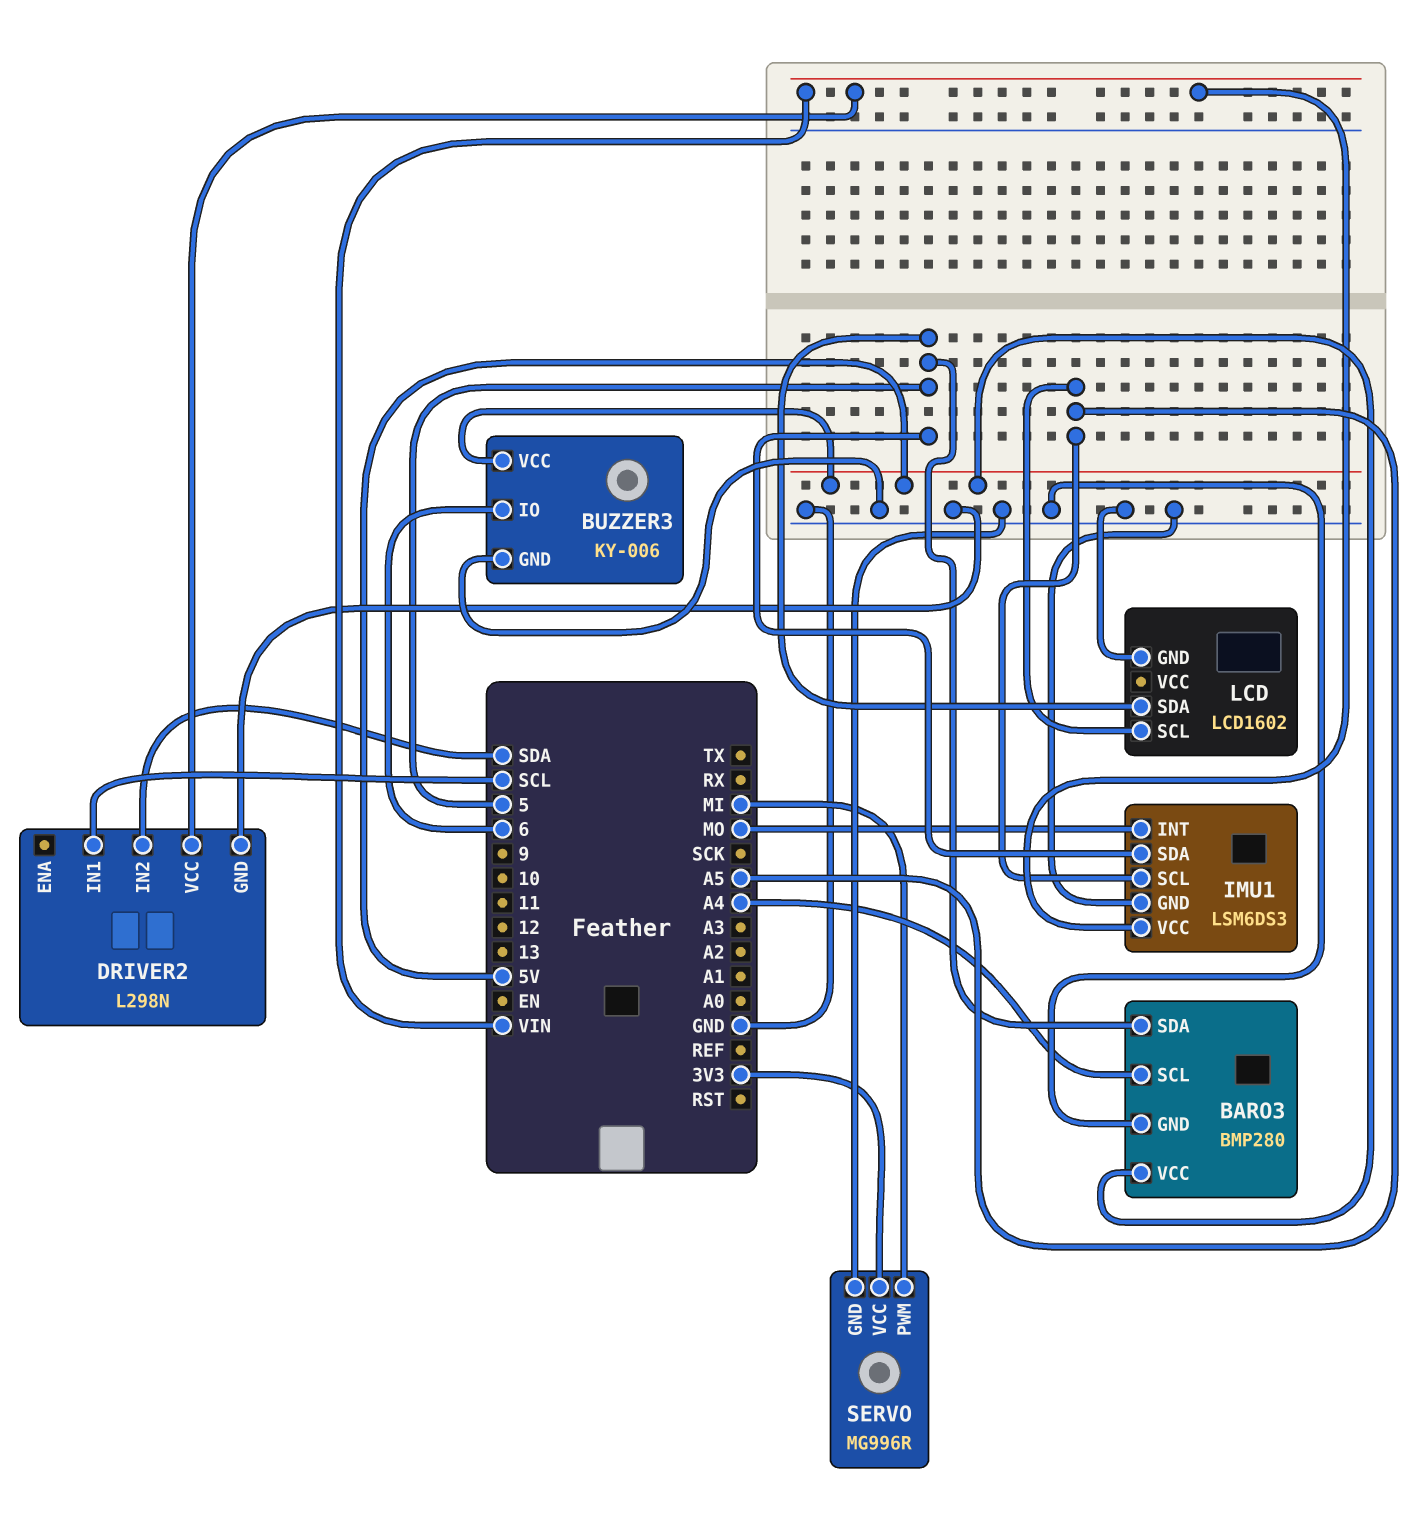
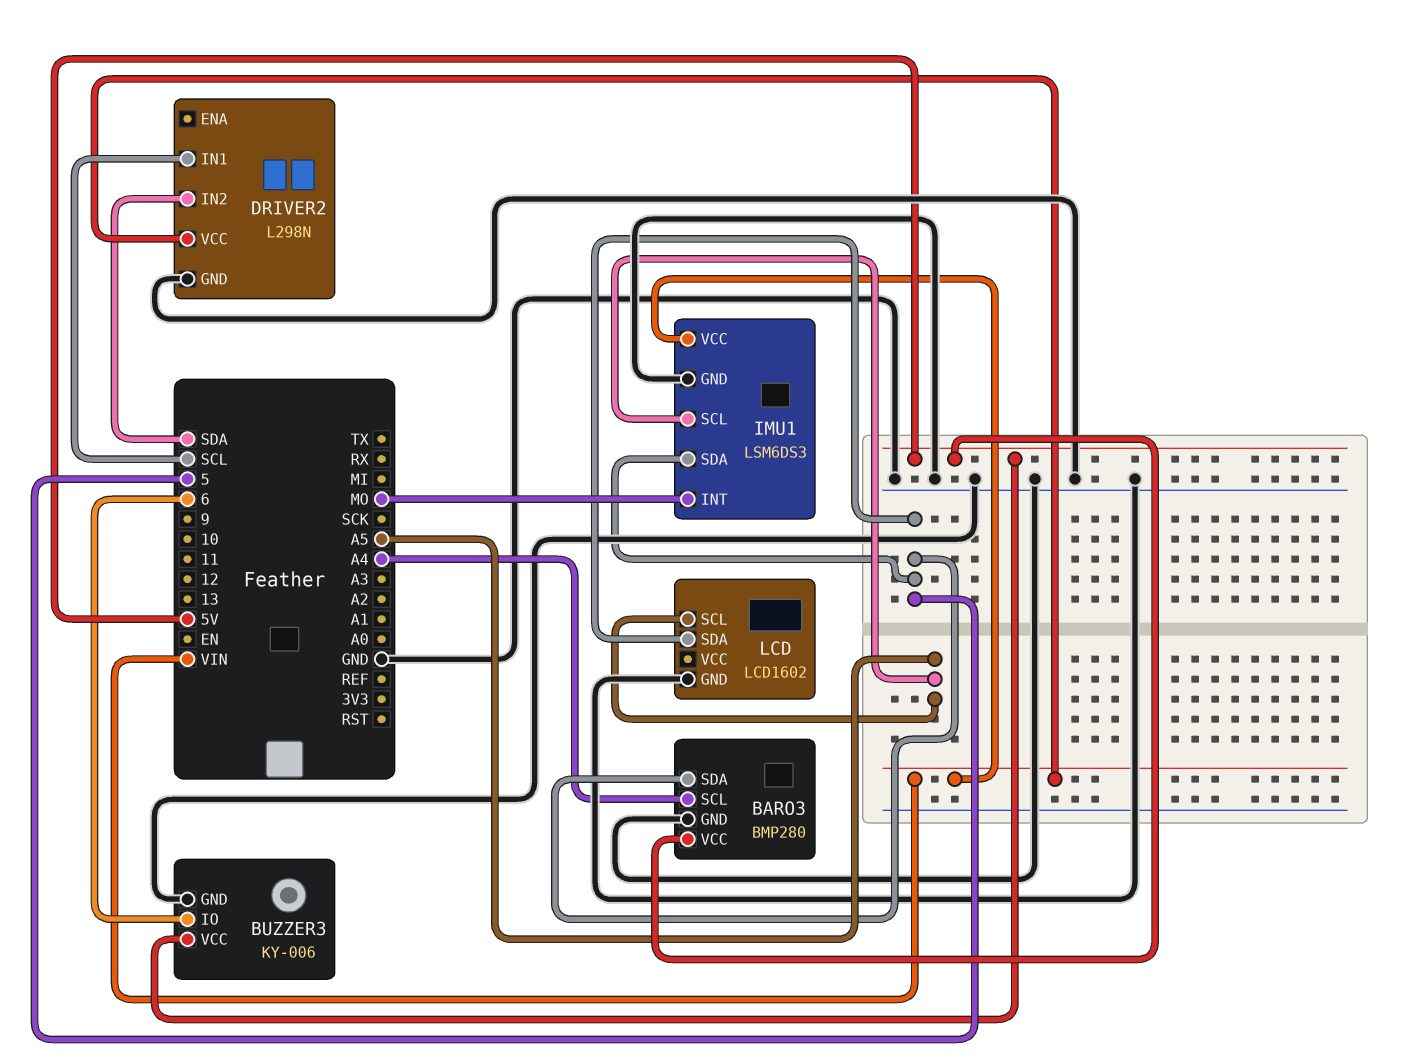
SERVO: MG996R -> none
SERVO pin GND: GND -> none
SERVO pin PWM: MI -> none
SERVO pin VCC: 3V3 -> none

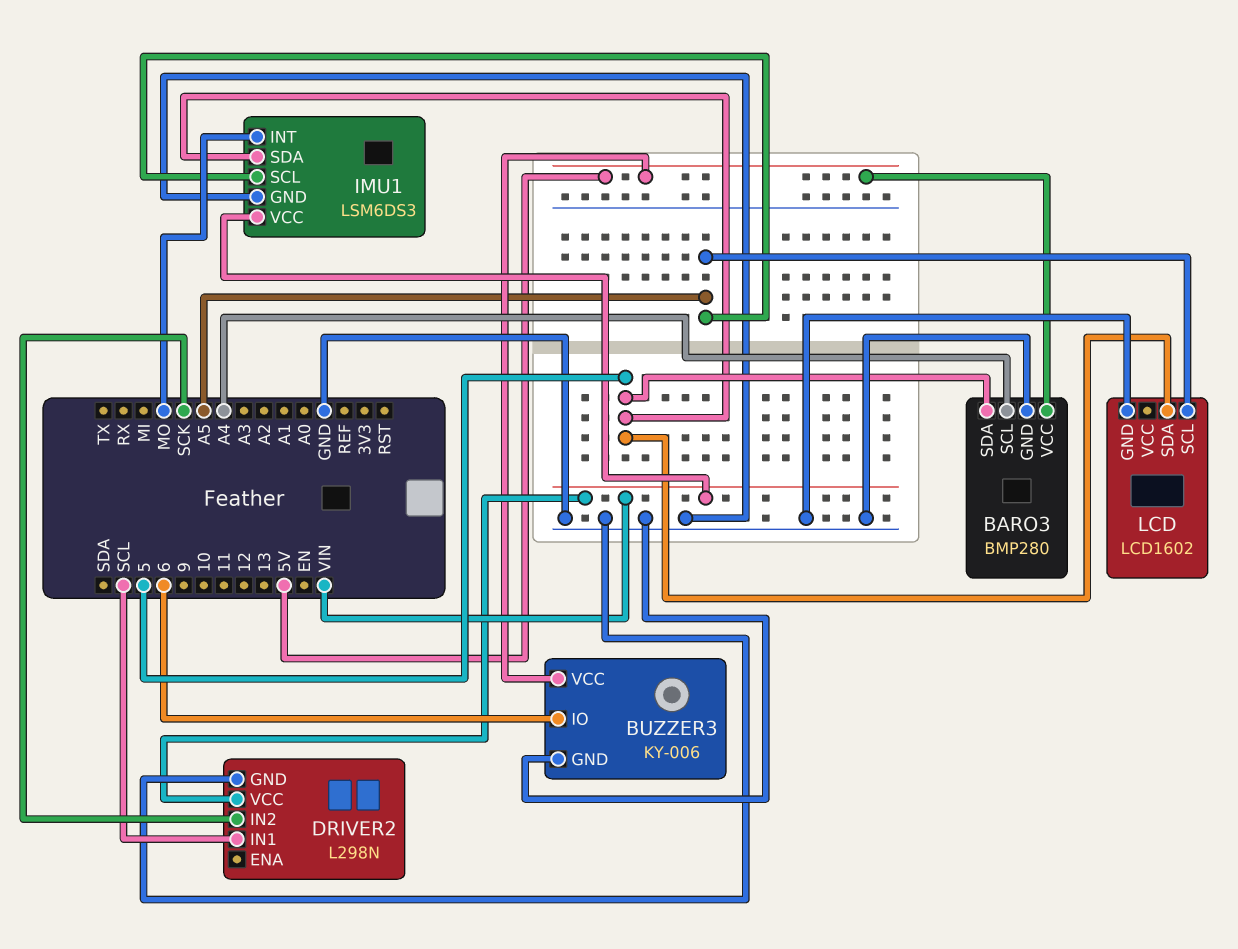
DRIVER2 pin IN2: SDA -> SCK

